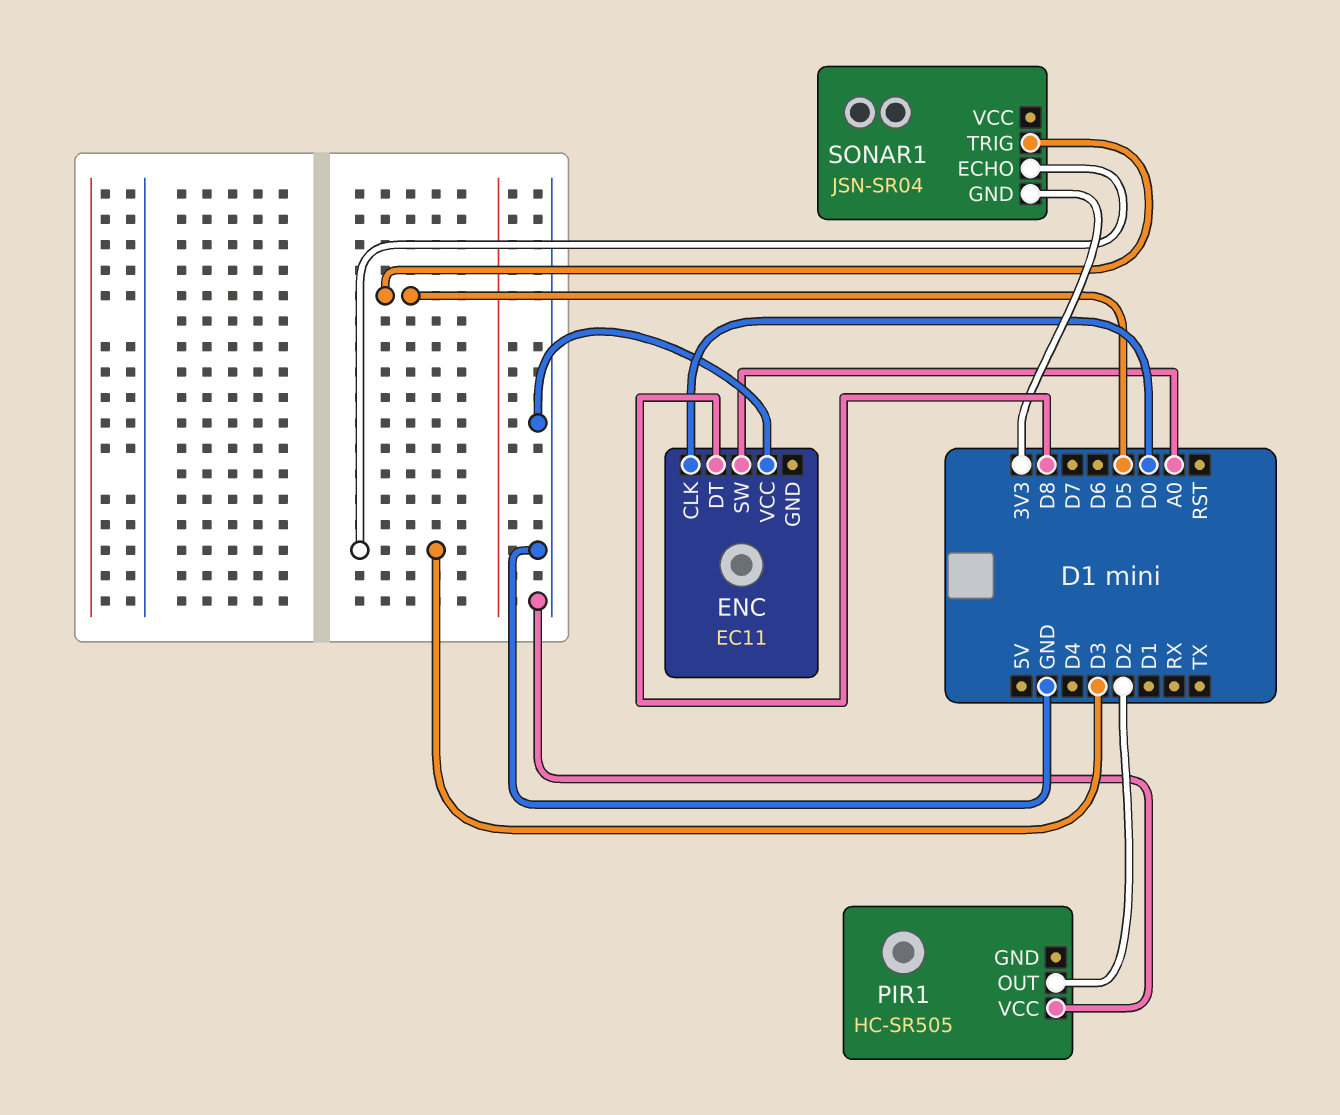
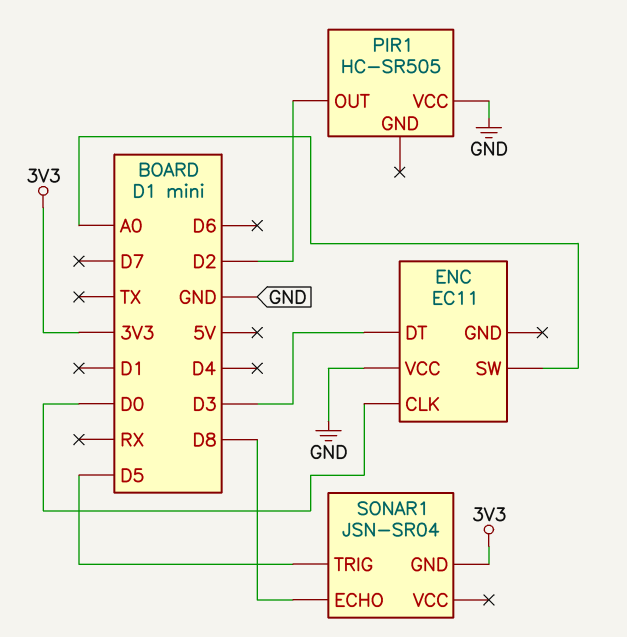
ENC pin DT: D8 -> D3
SONAR1 pin ECHO: D3 -> D8

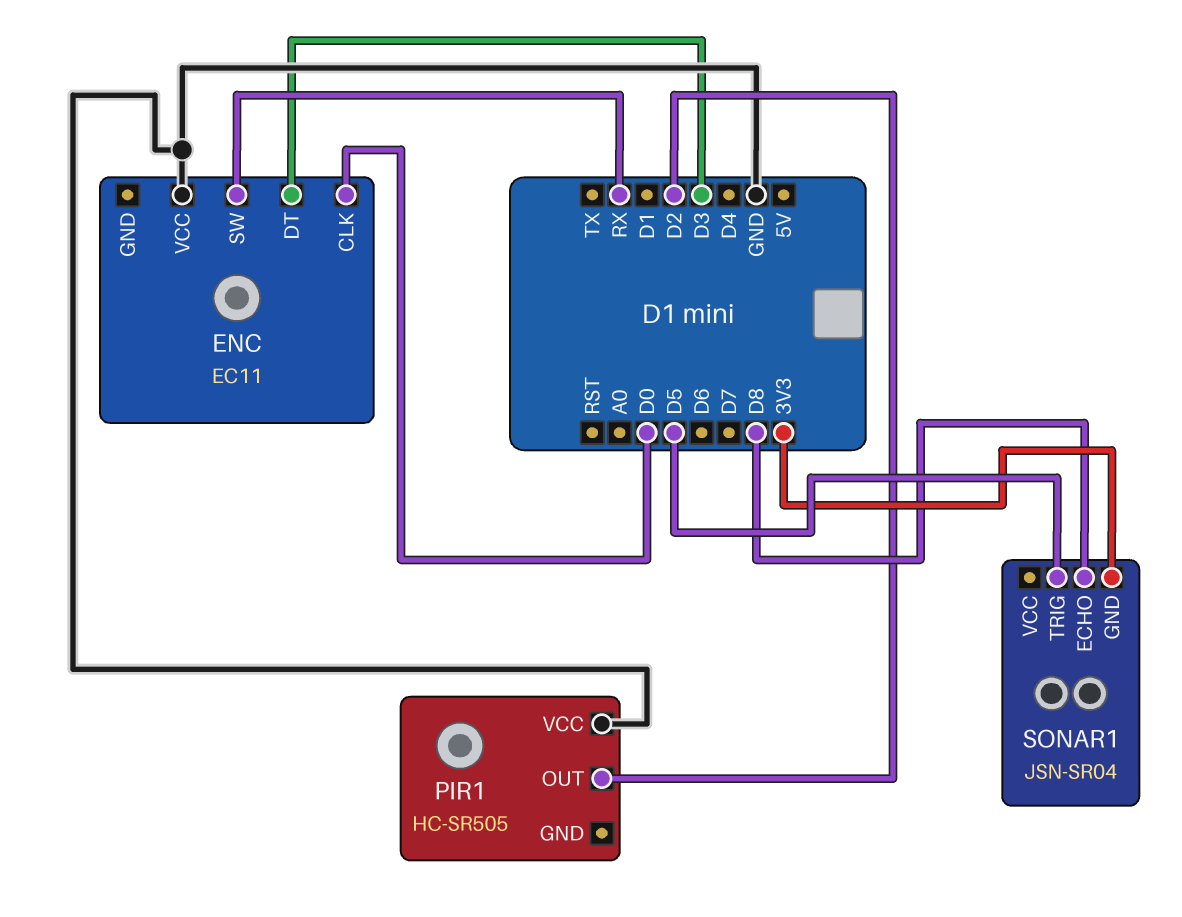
ENC pin SW: A0 -> RX

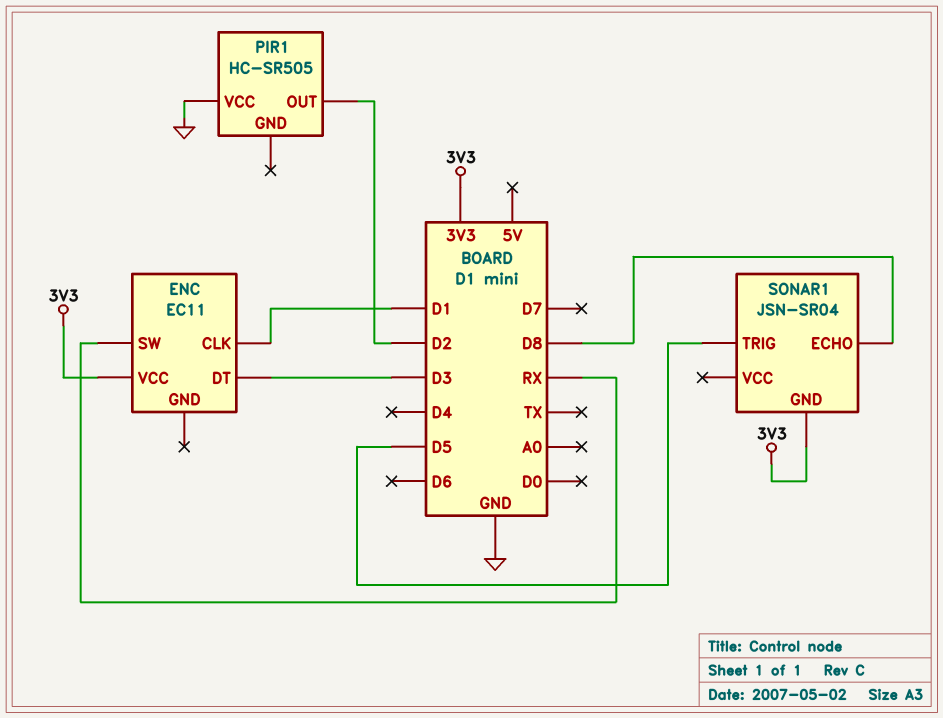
ENC pin CLK: D0 -> D1
ENC pin VCC: GND -> 3V3

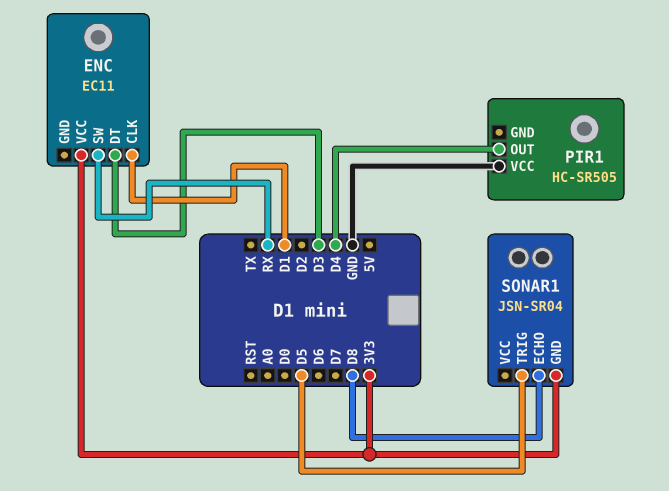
PIR1 pin OUT: D2 -> D4

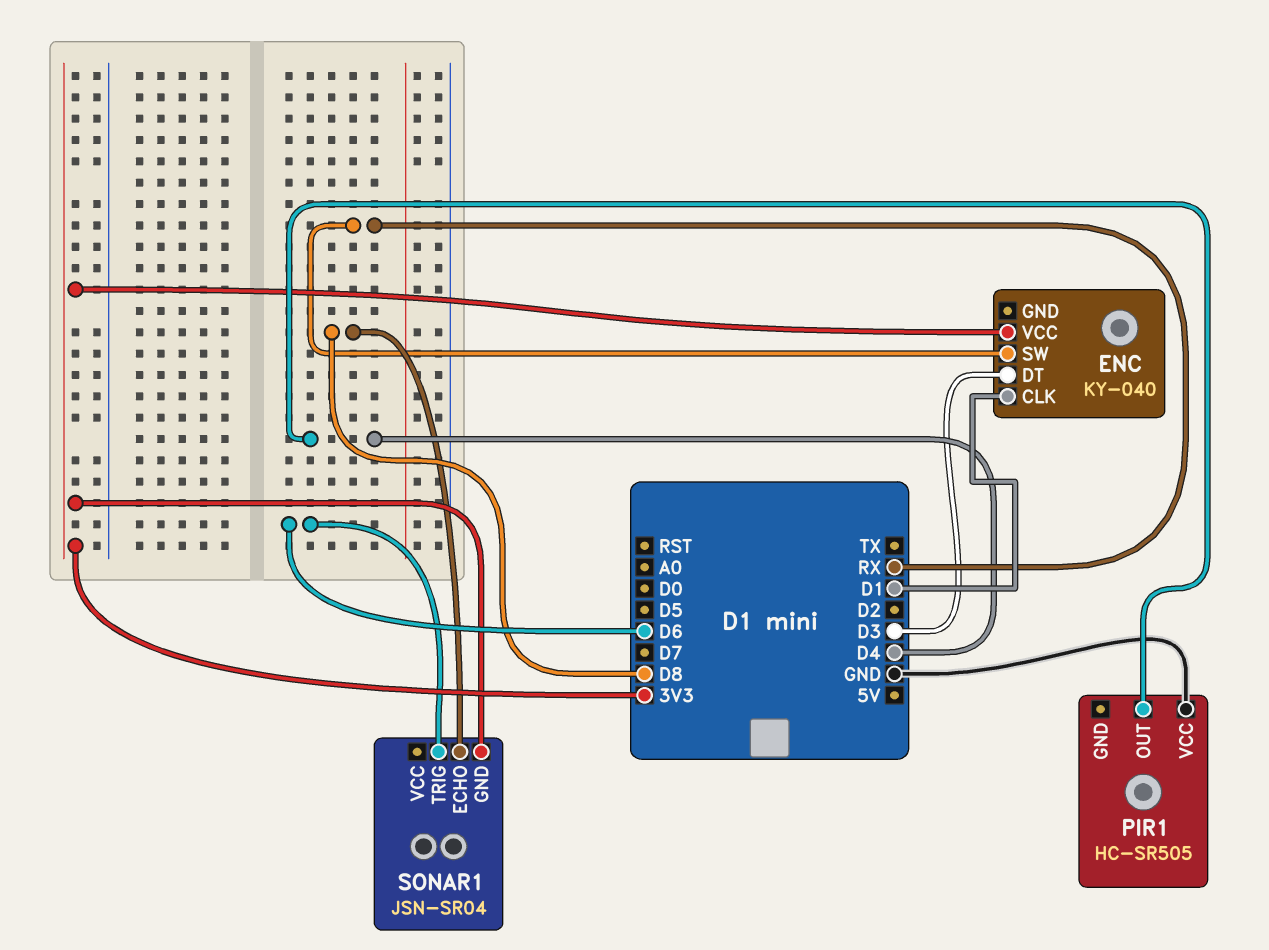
ENC: EC11 -> KY-040
SONAR1 pin TRIG: D5 -> D6

